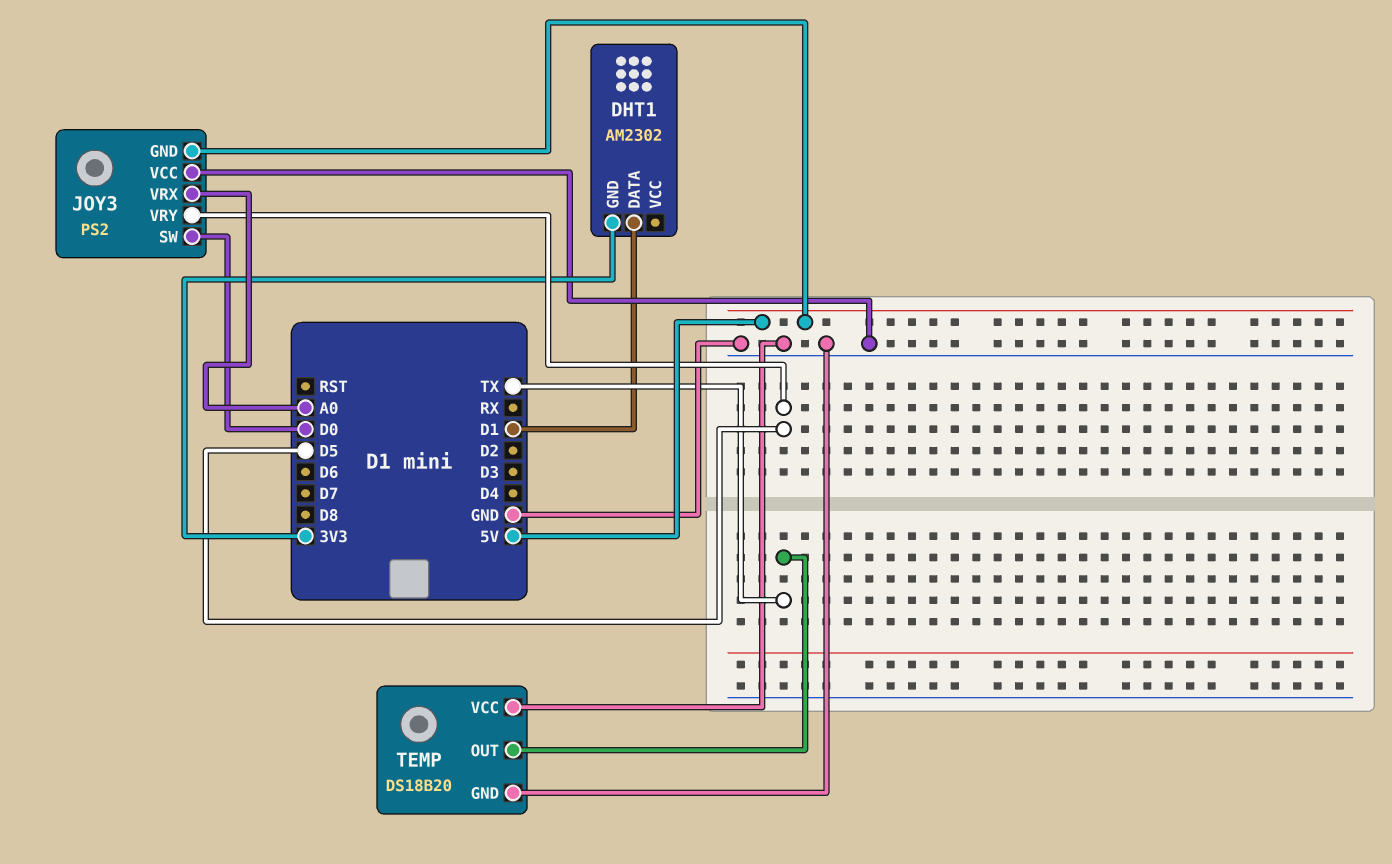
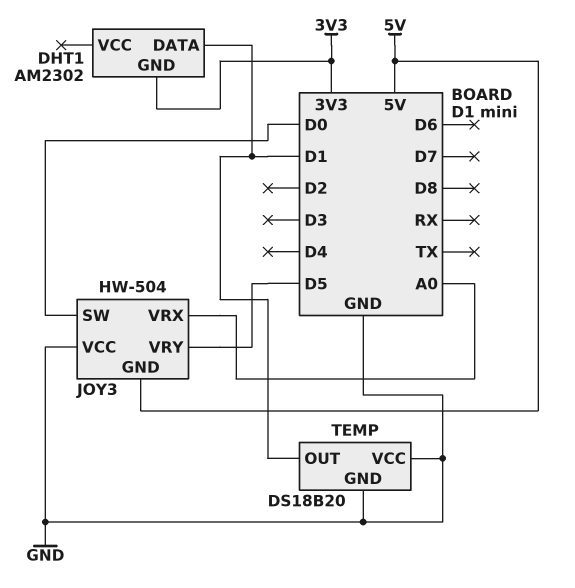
JOY3: PS2 -> HW-504
TEMP pin OUT: TX -> D1

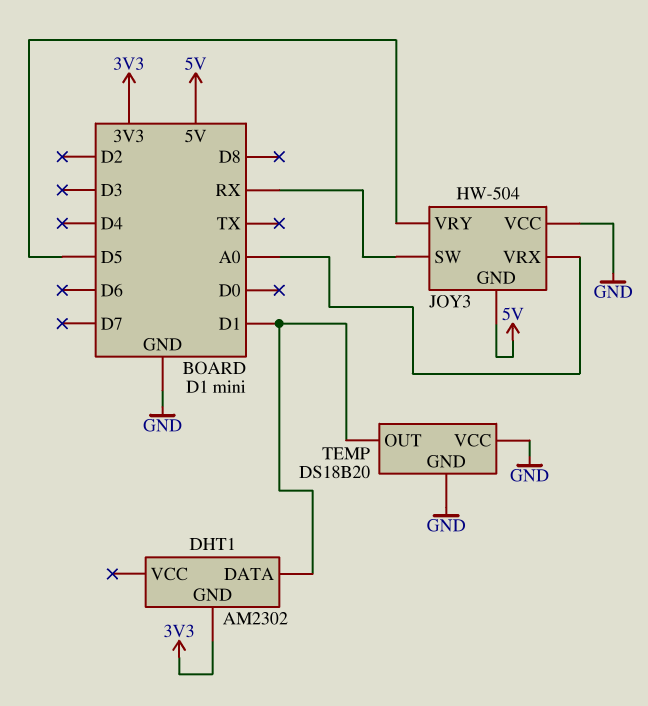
JOY3 pin SW: D0 -> RX

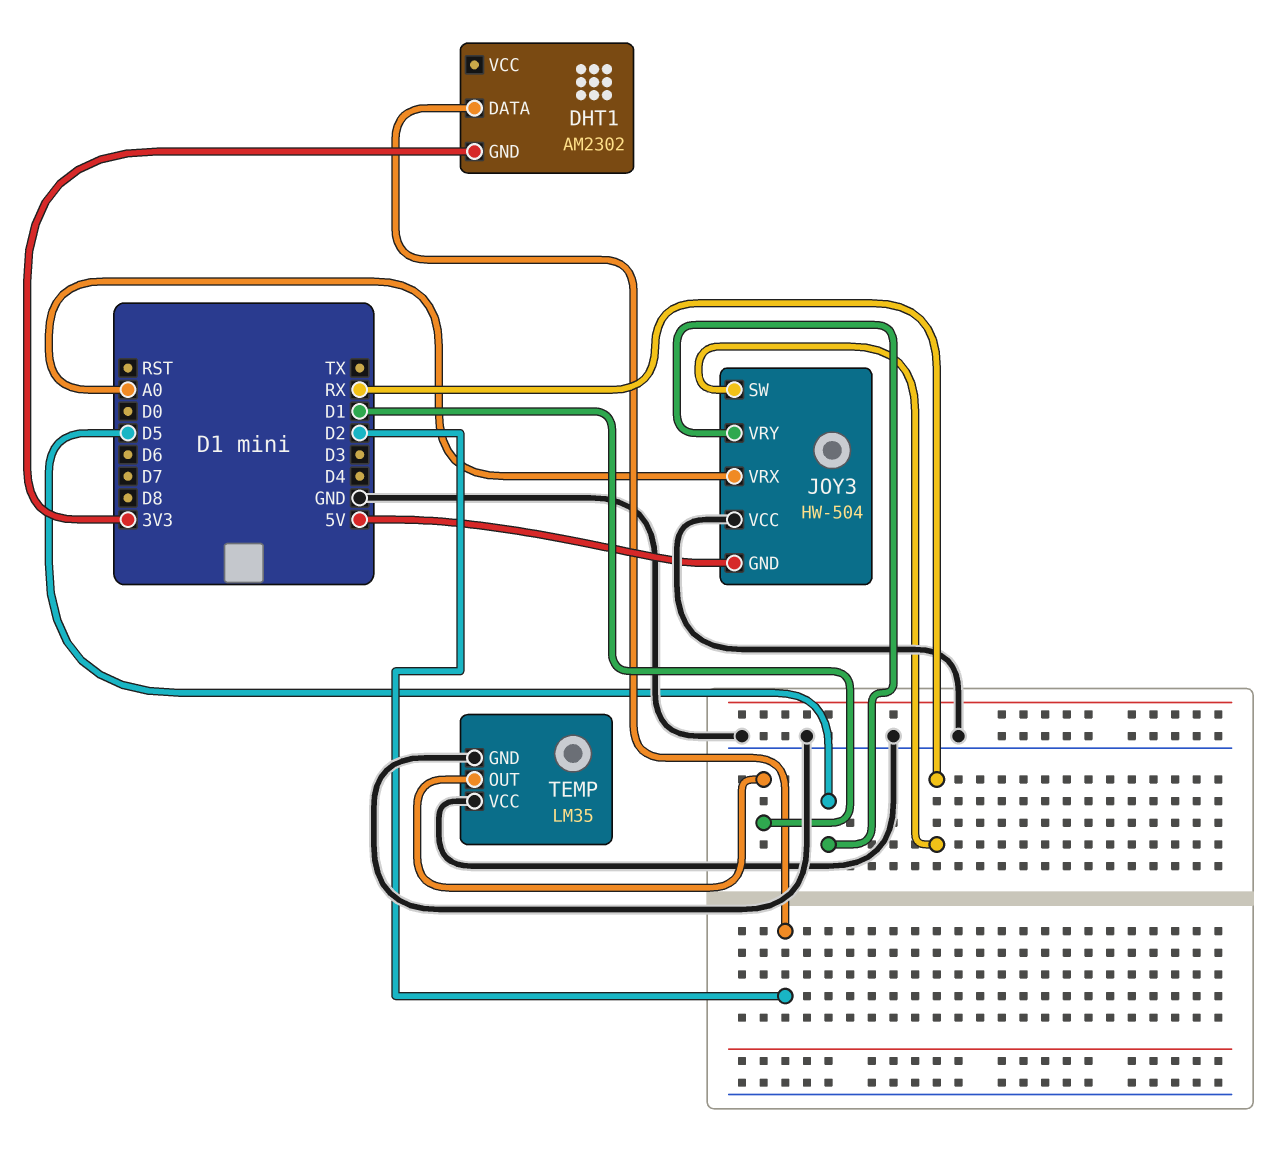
DHT1 pin DATA: D1 -> D2
TEMP: DS18B20 -> LM35

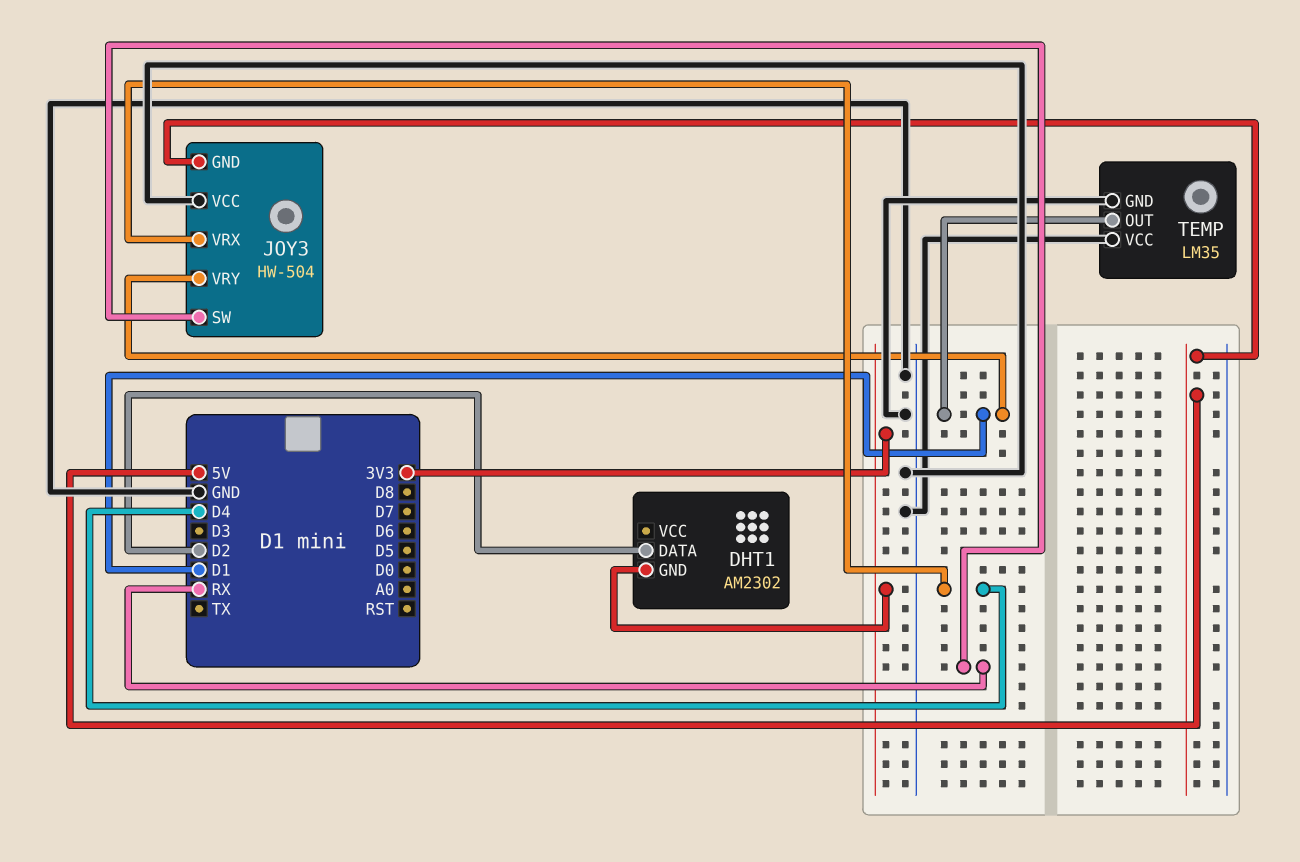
JOY3 pin VRX: A0 -> D4
JOY3 pin VRY: D5 -> D1

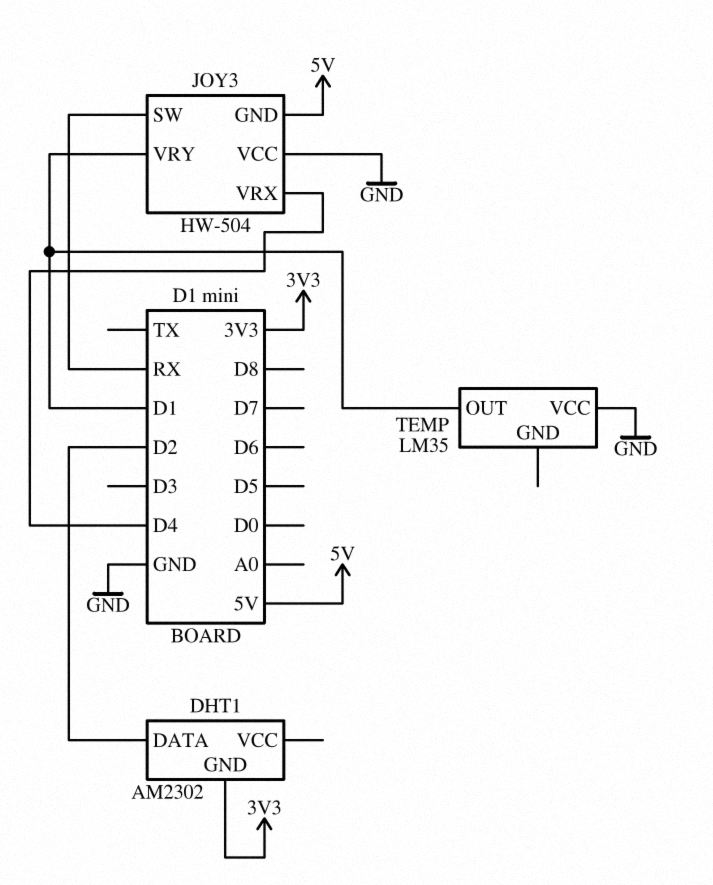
TEMP pin GND: GND -> none

